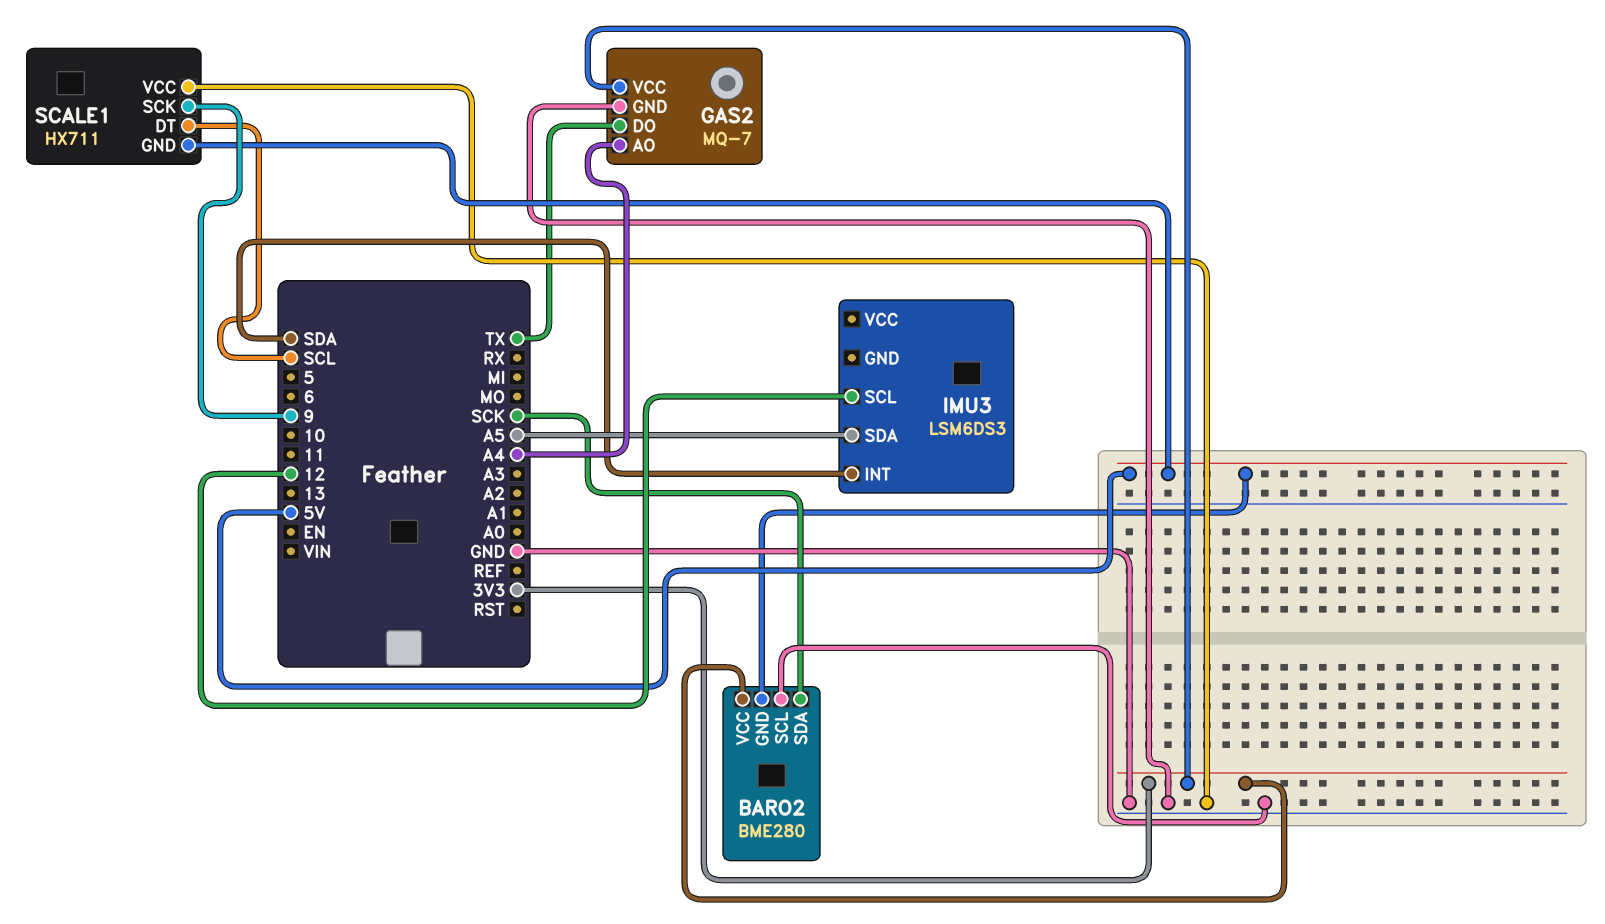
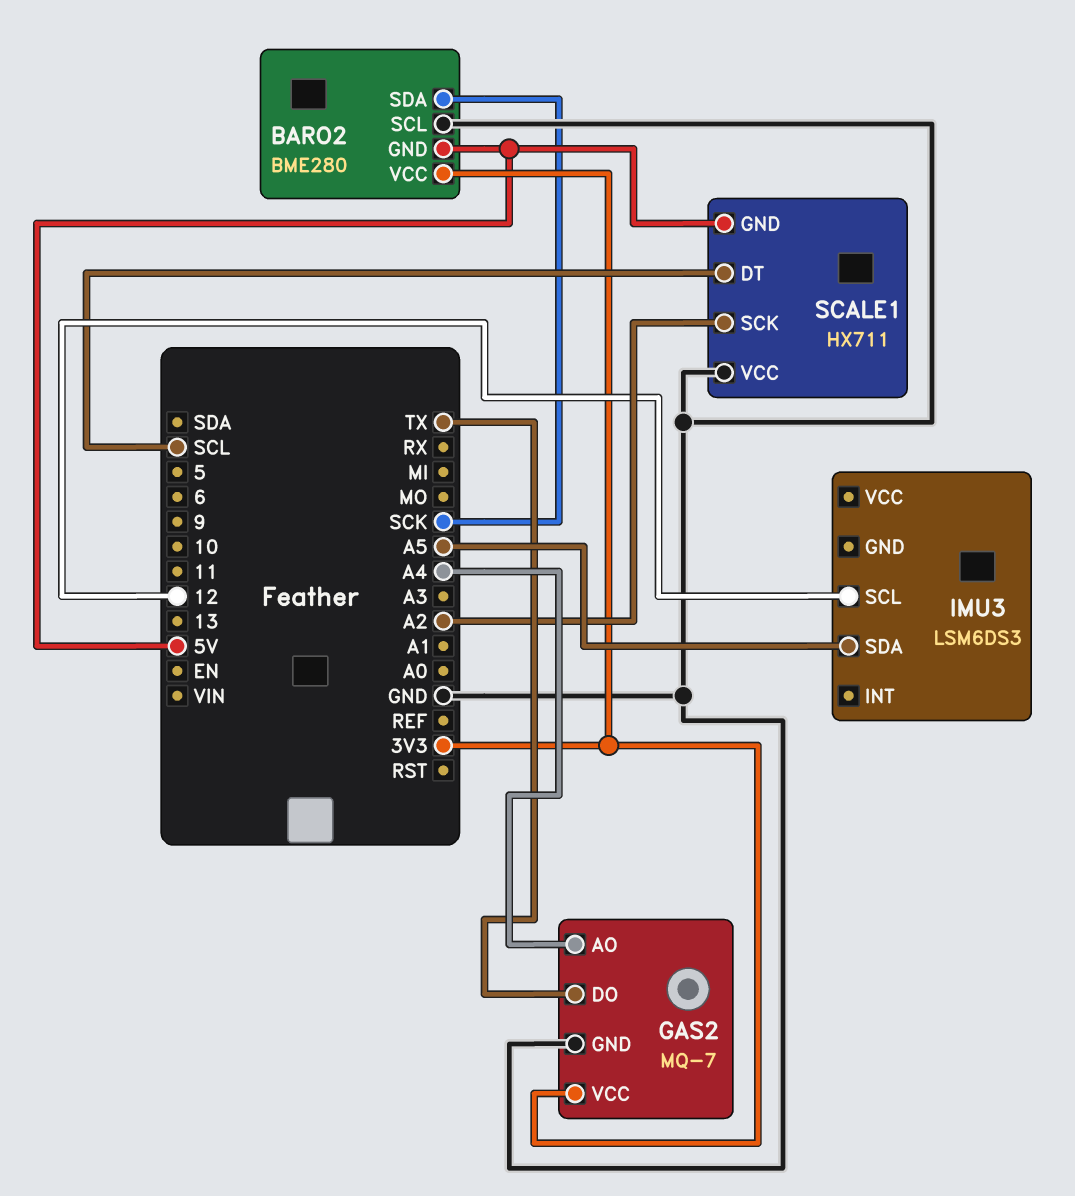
IMU3 pin INT: SDA -> none
SCALE1 pin SCK: 9 -> A2

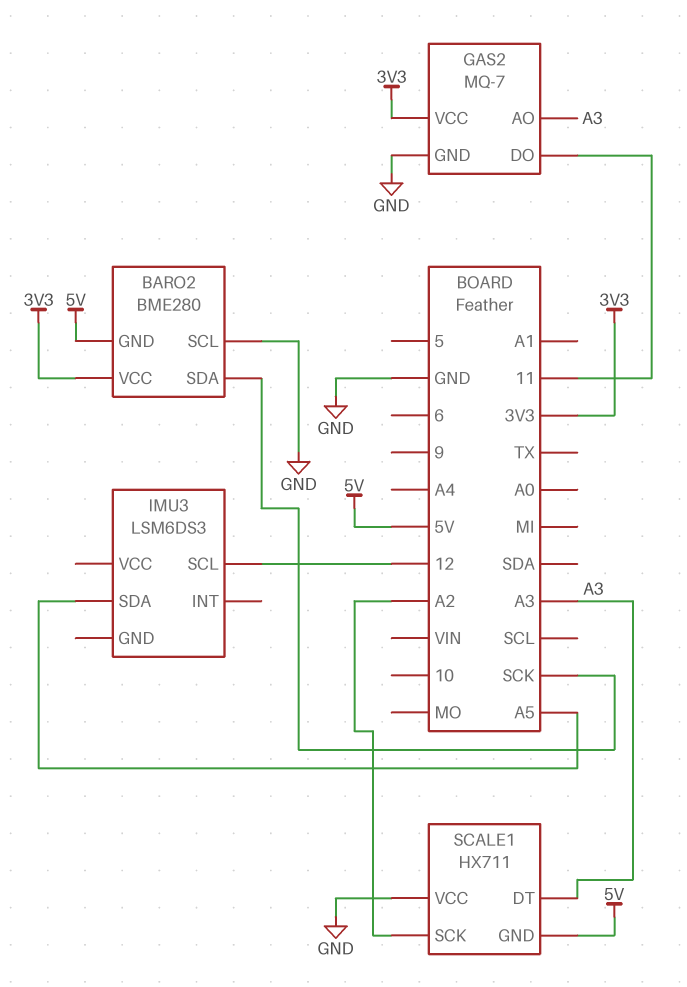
GAS2 pin AO: A4 -> A3
GAS2 pin DO: TX -> 11
SCALE1 pin DT: SCL -> A3

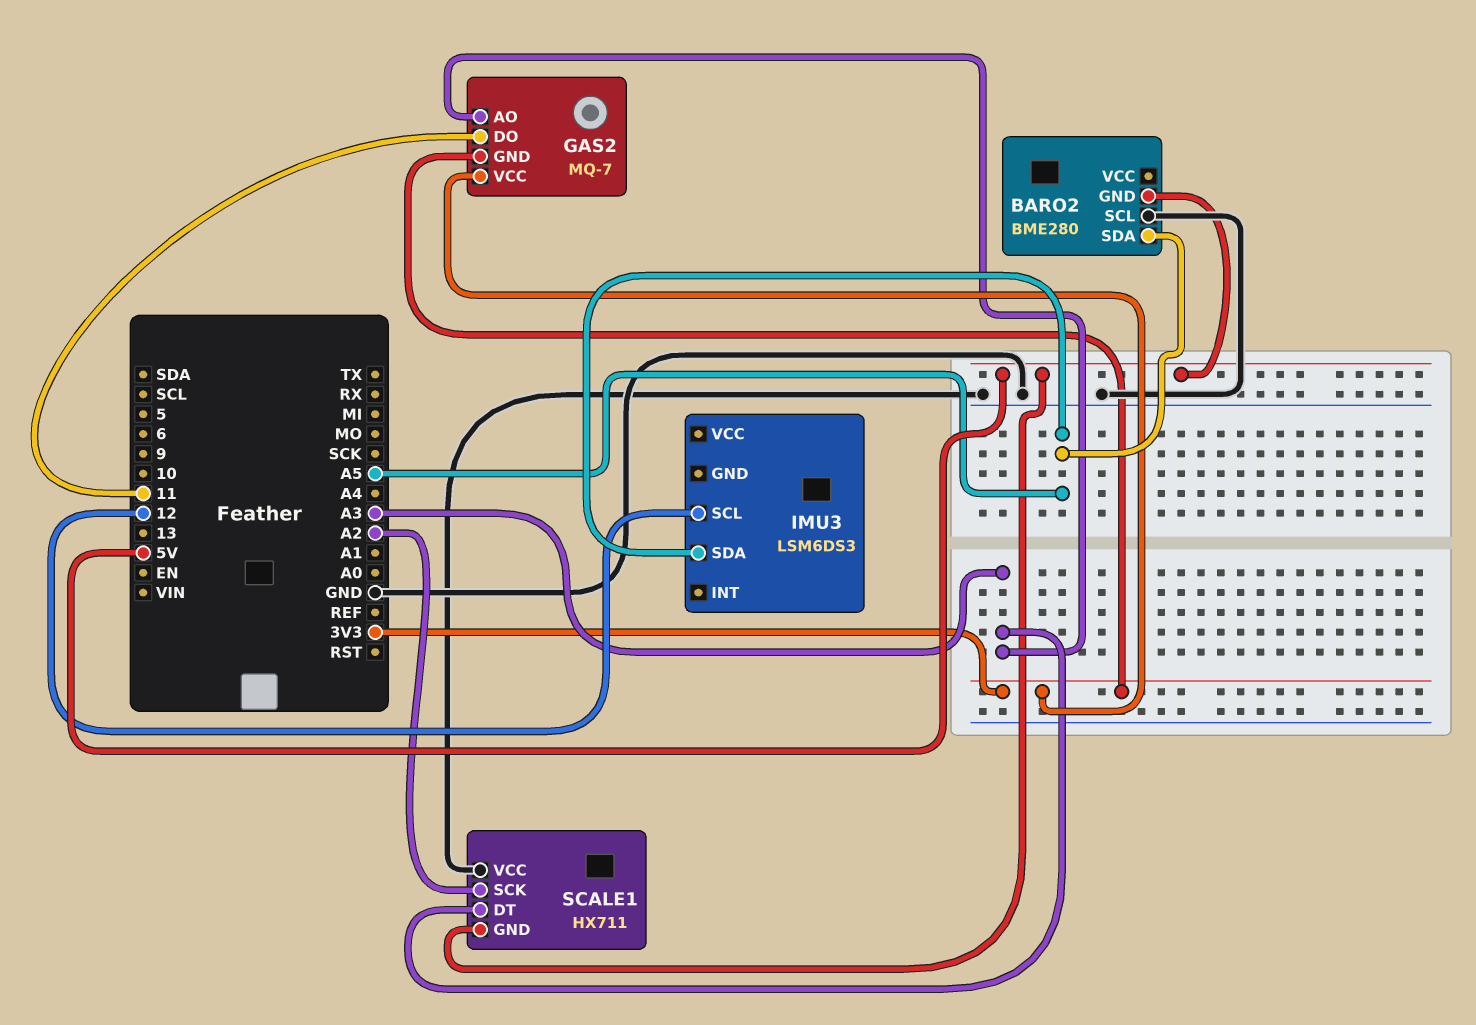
BARO2 pin SDA: SCK -> A5
BARO2 pin VCC: 3V3 -> none
GAS2 pin GND: GND -> 3V3

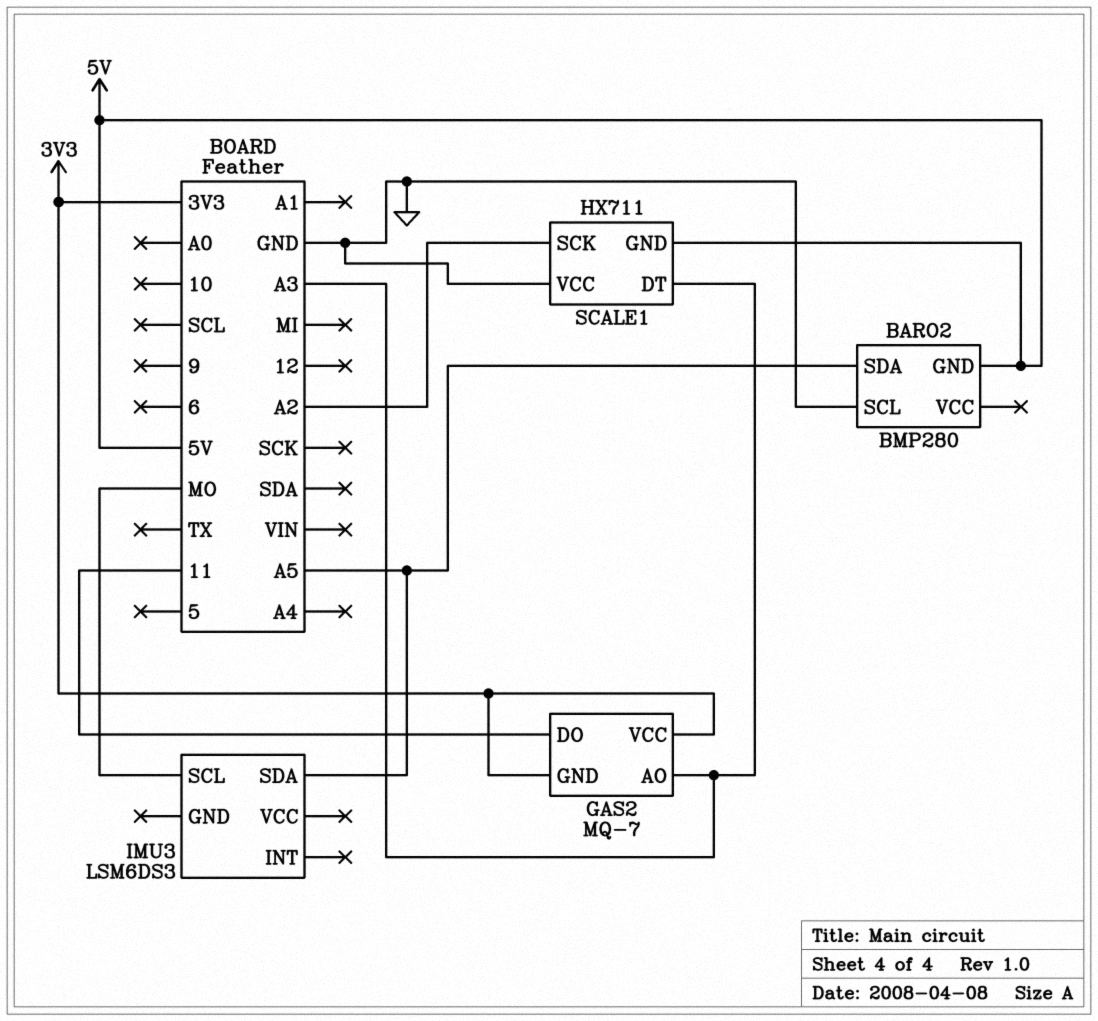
BARO2: BME280 -> BMP280
IMU3 pin SCL: 12 -> MO

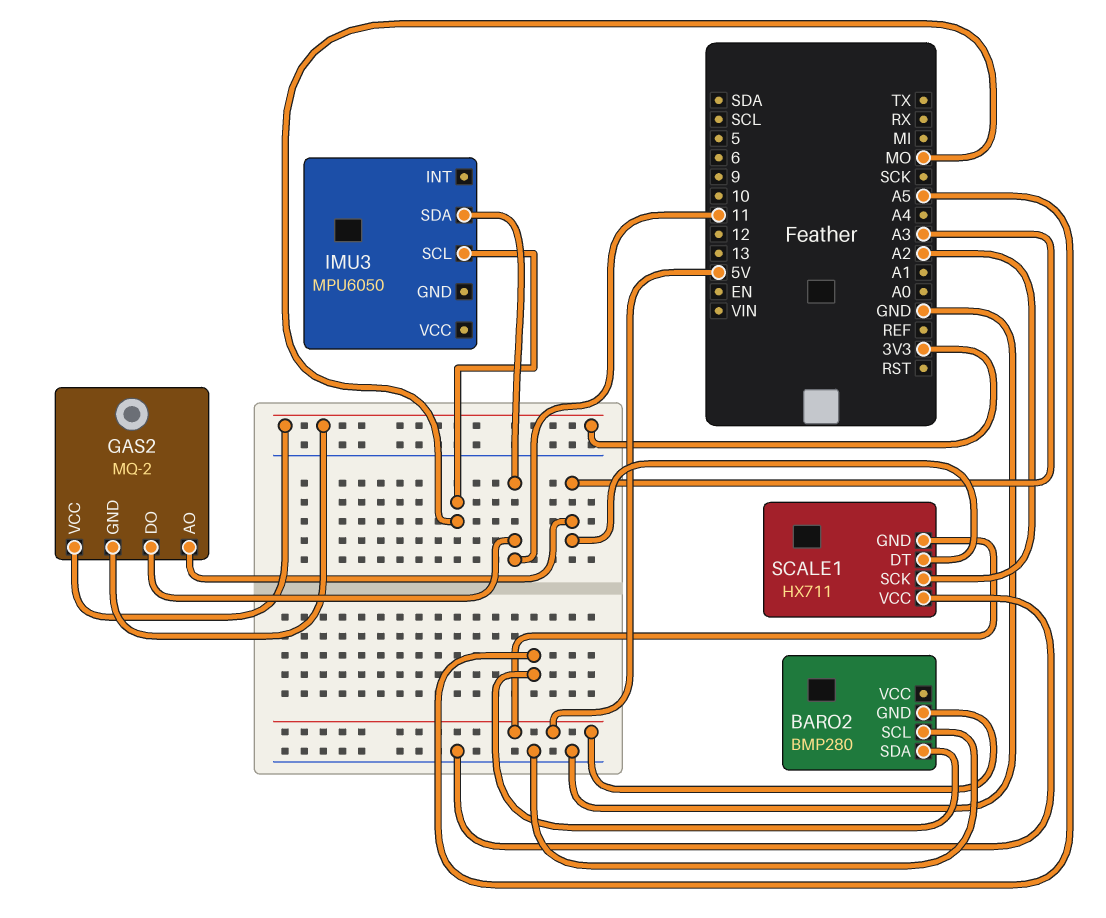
GAS2: MQ-7 -> MQ-2
IMU3: LSM6DS3 -> MPU6050
IMU3 pin SDA: A5 -> 11

